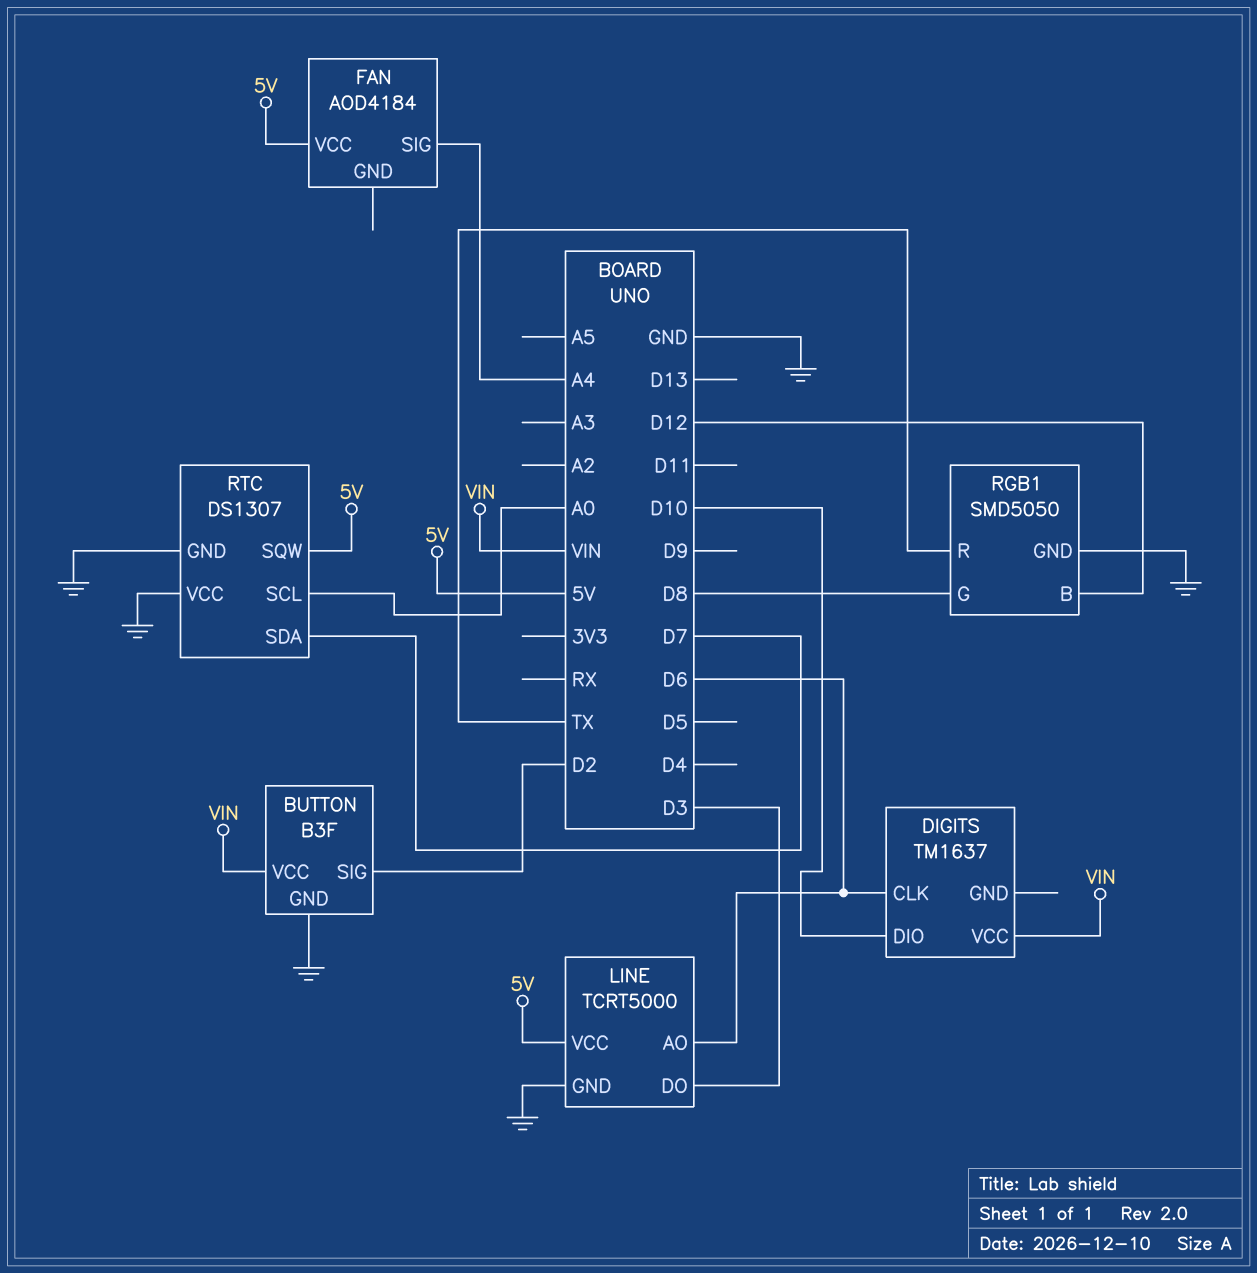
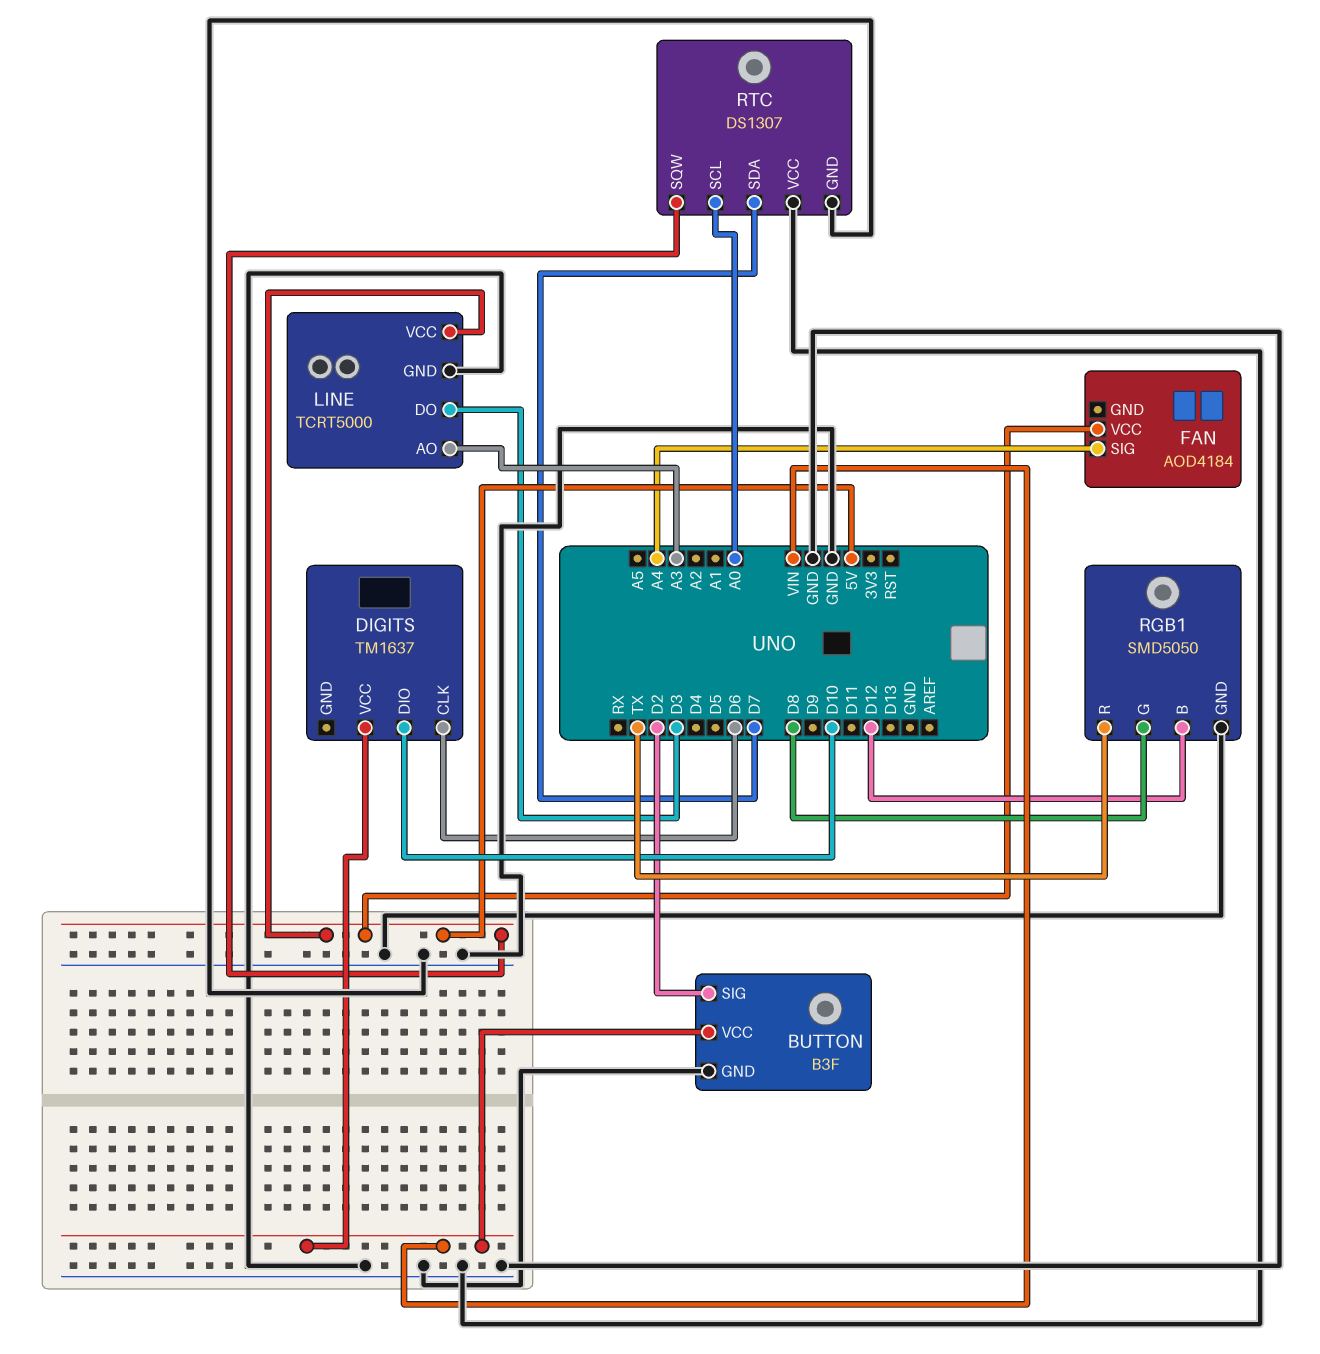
LINE pin AO: D6 -> A3

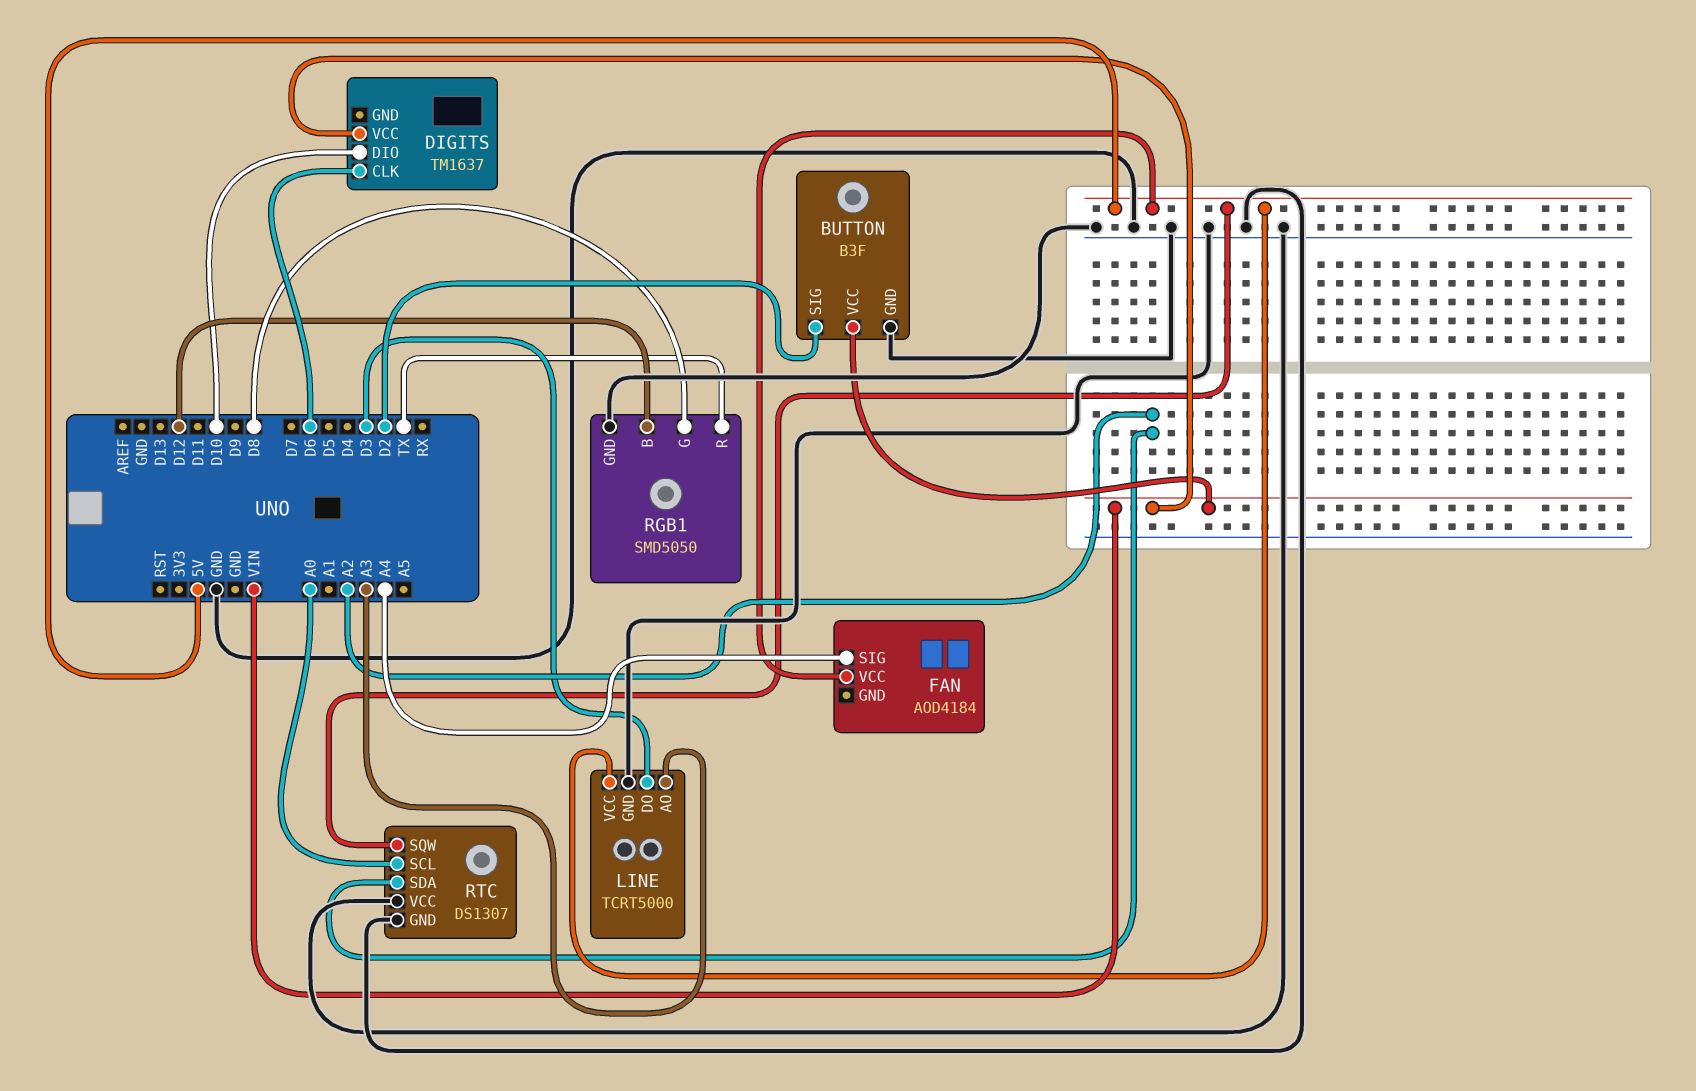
RTC pin SDA: D7 -> A2

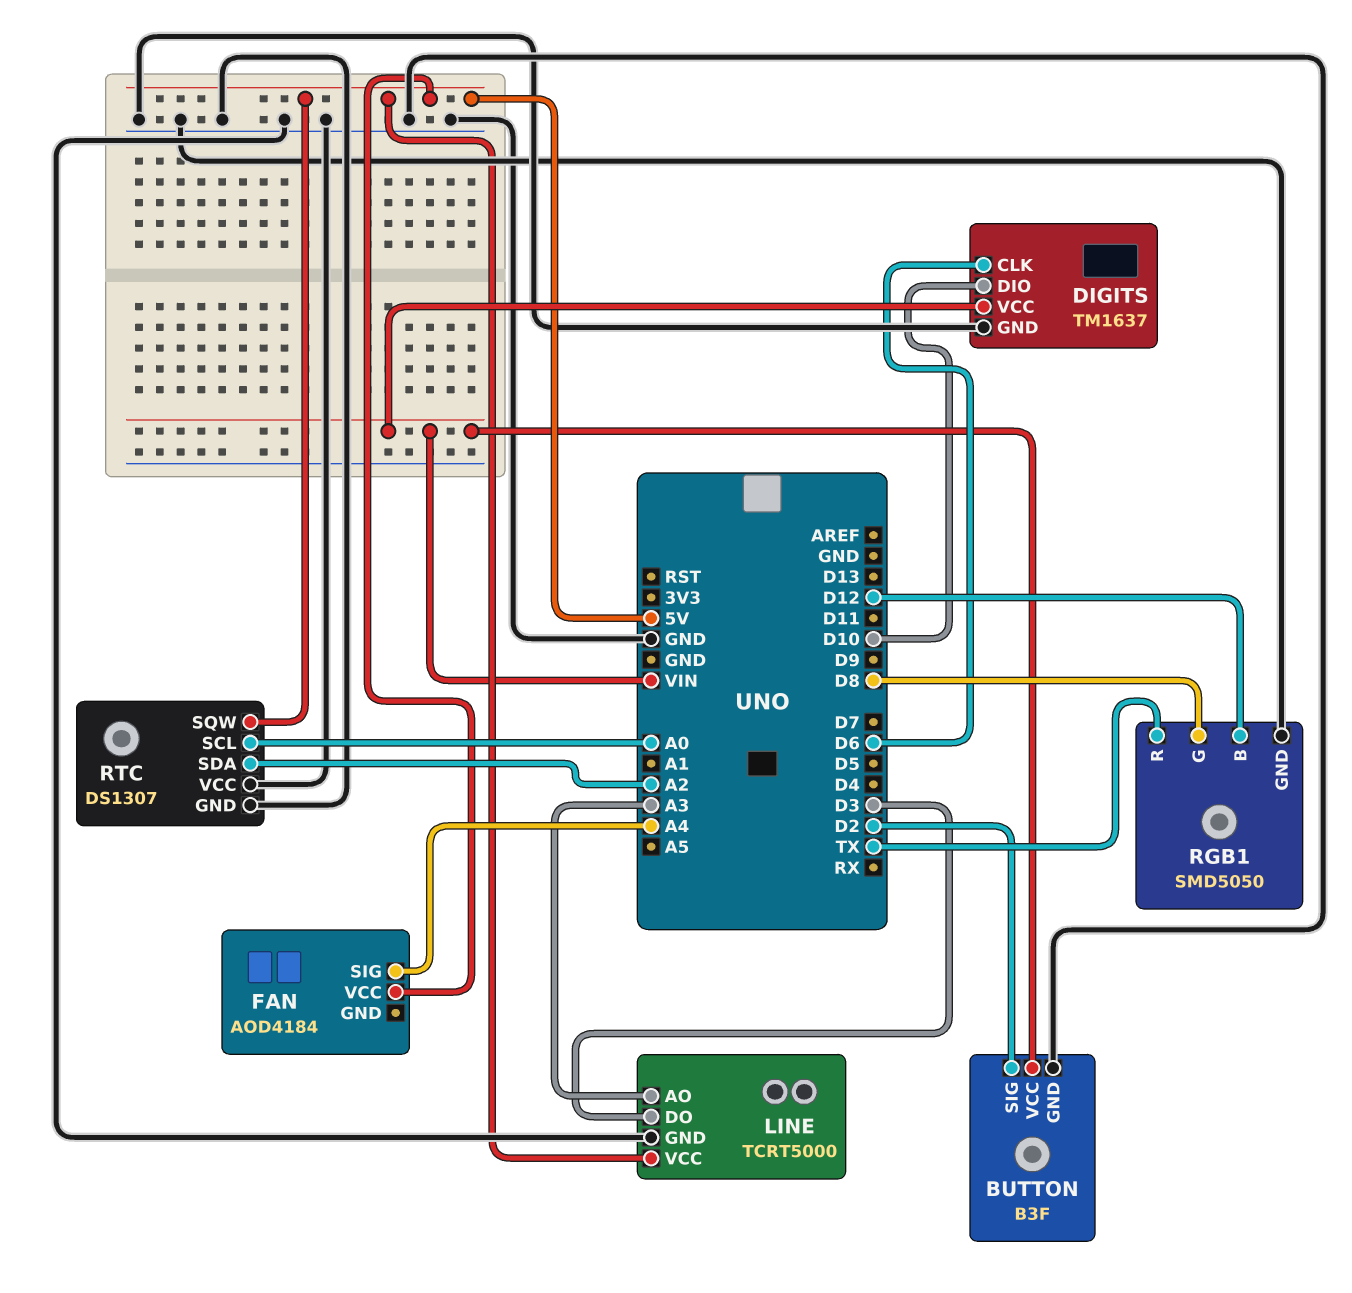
DIGITS pin GND: none -> GND

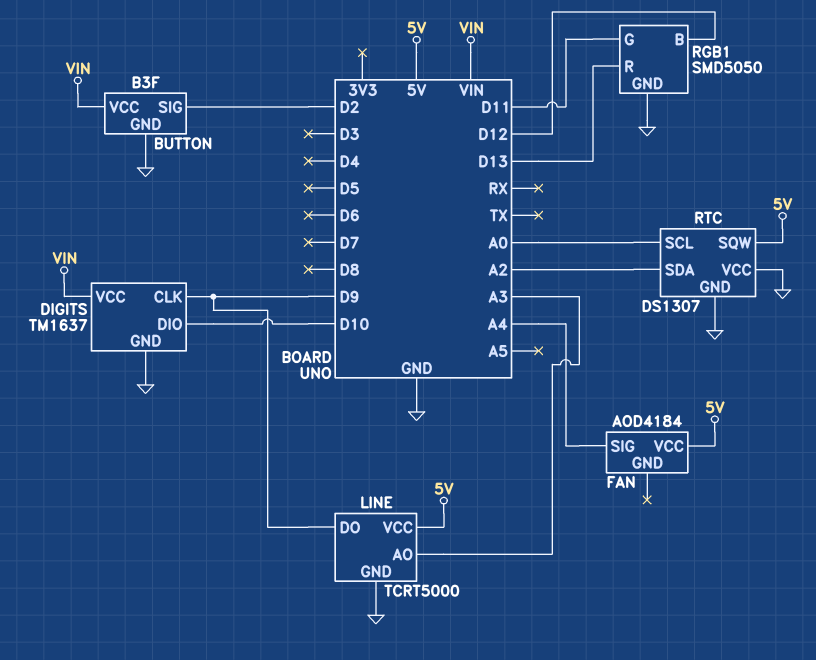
DIGITS pin CLK: D6 -> D9
LINE pin DO: D3 -> D9
RGB1 pin G: D8 -> D11
RGB1 pin R: TX -> D13

